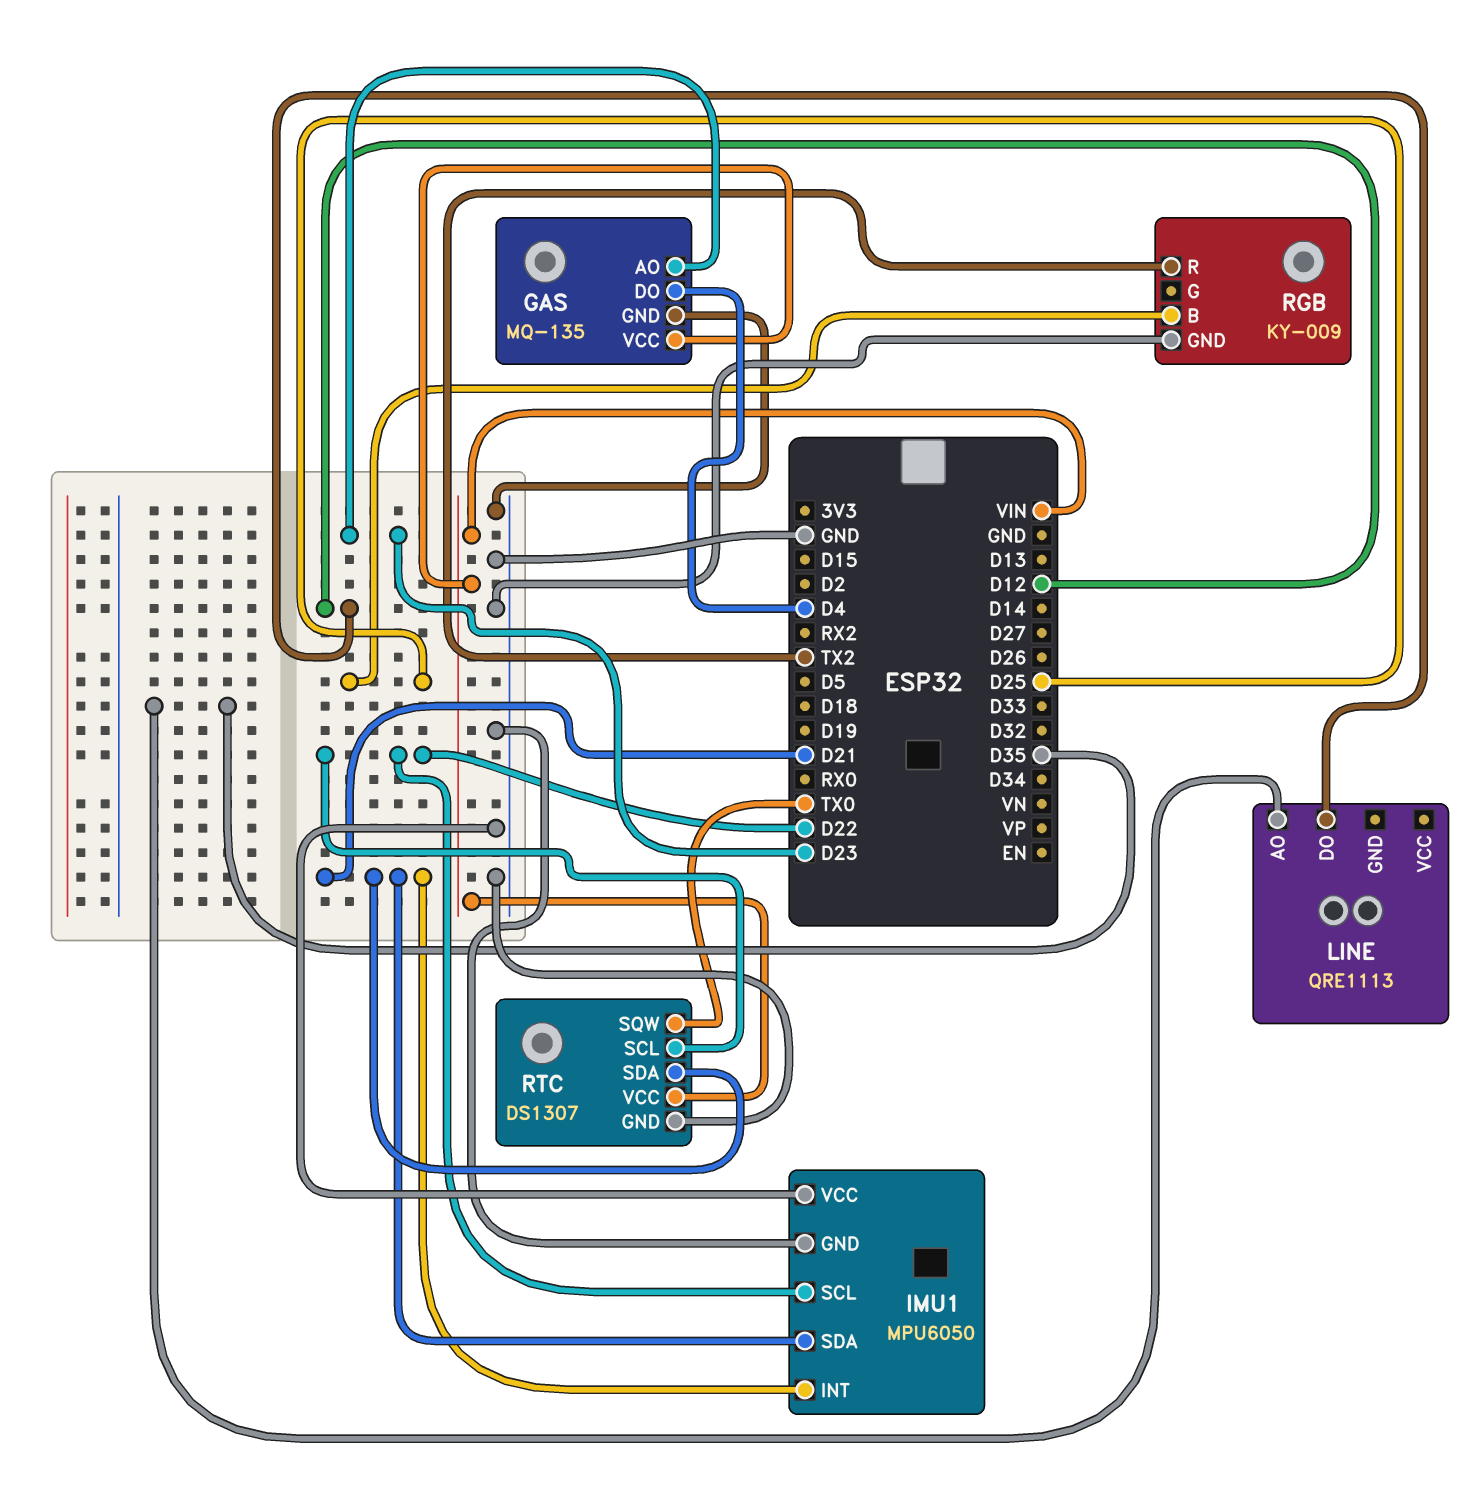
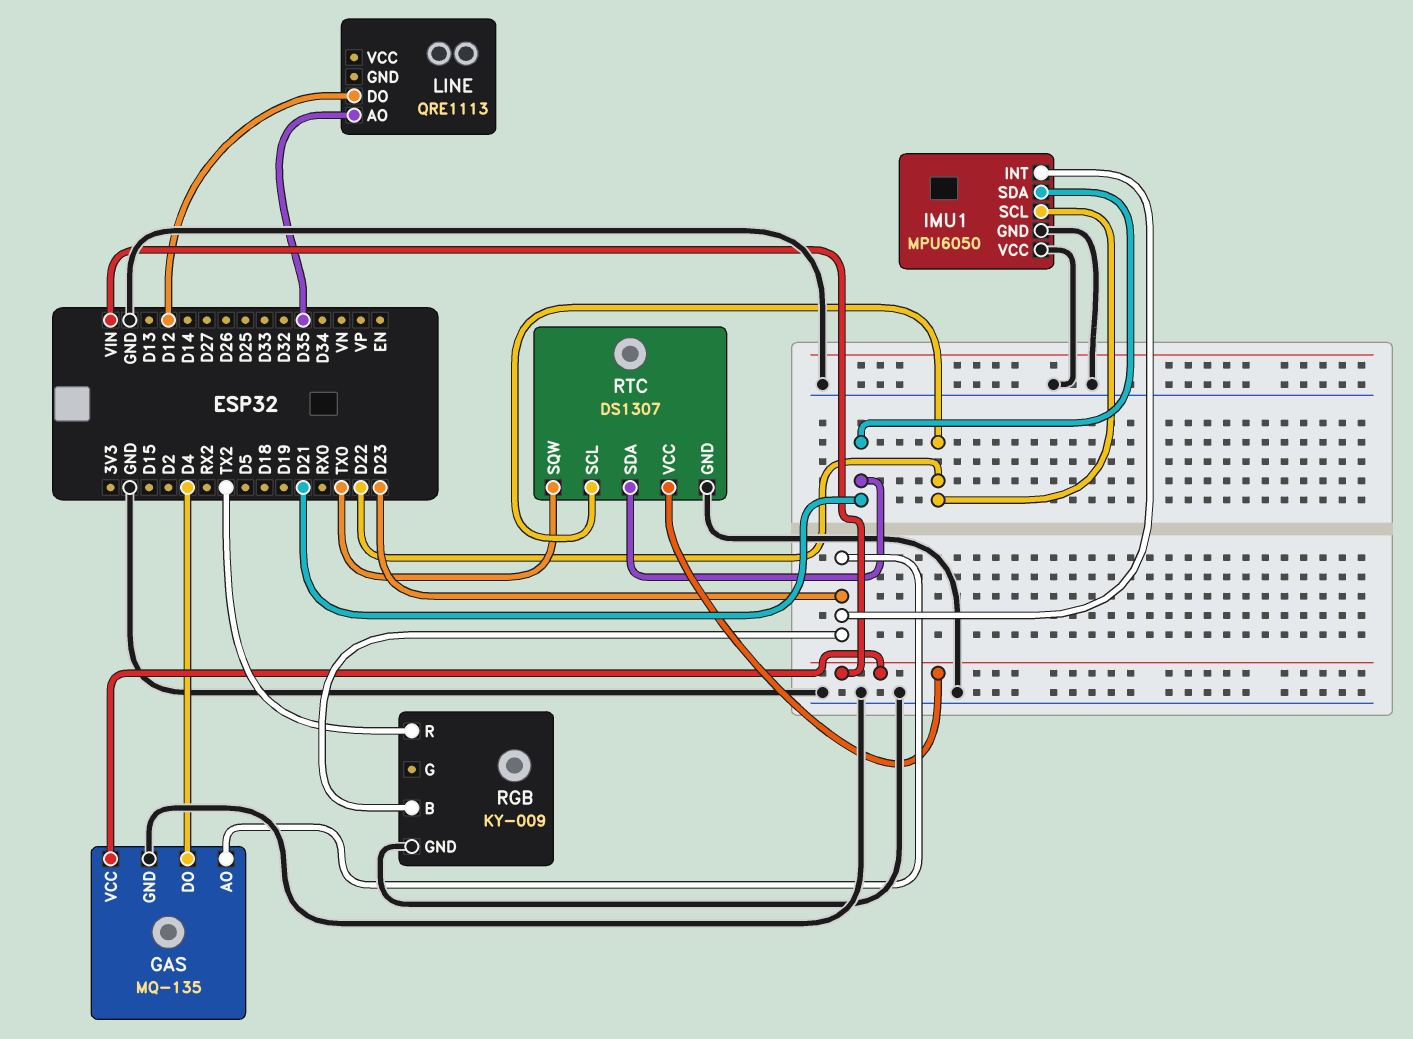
IMU1 pin INT: D21 -> D23
RGB pin B: D25 -> D23

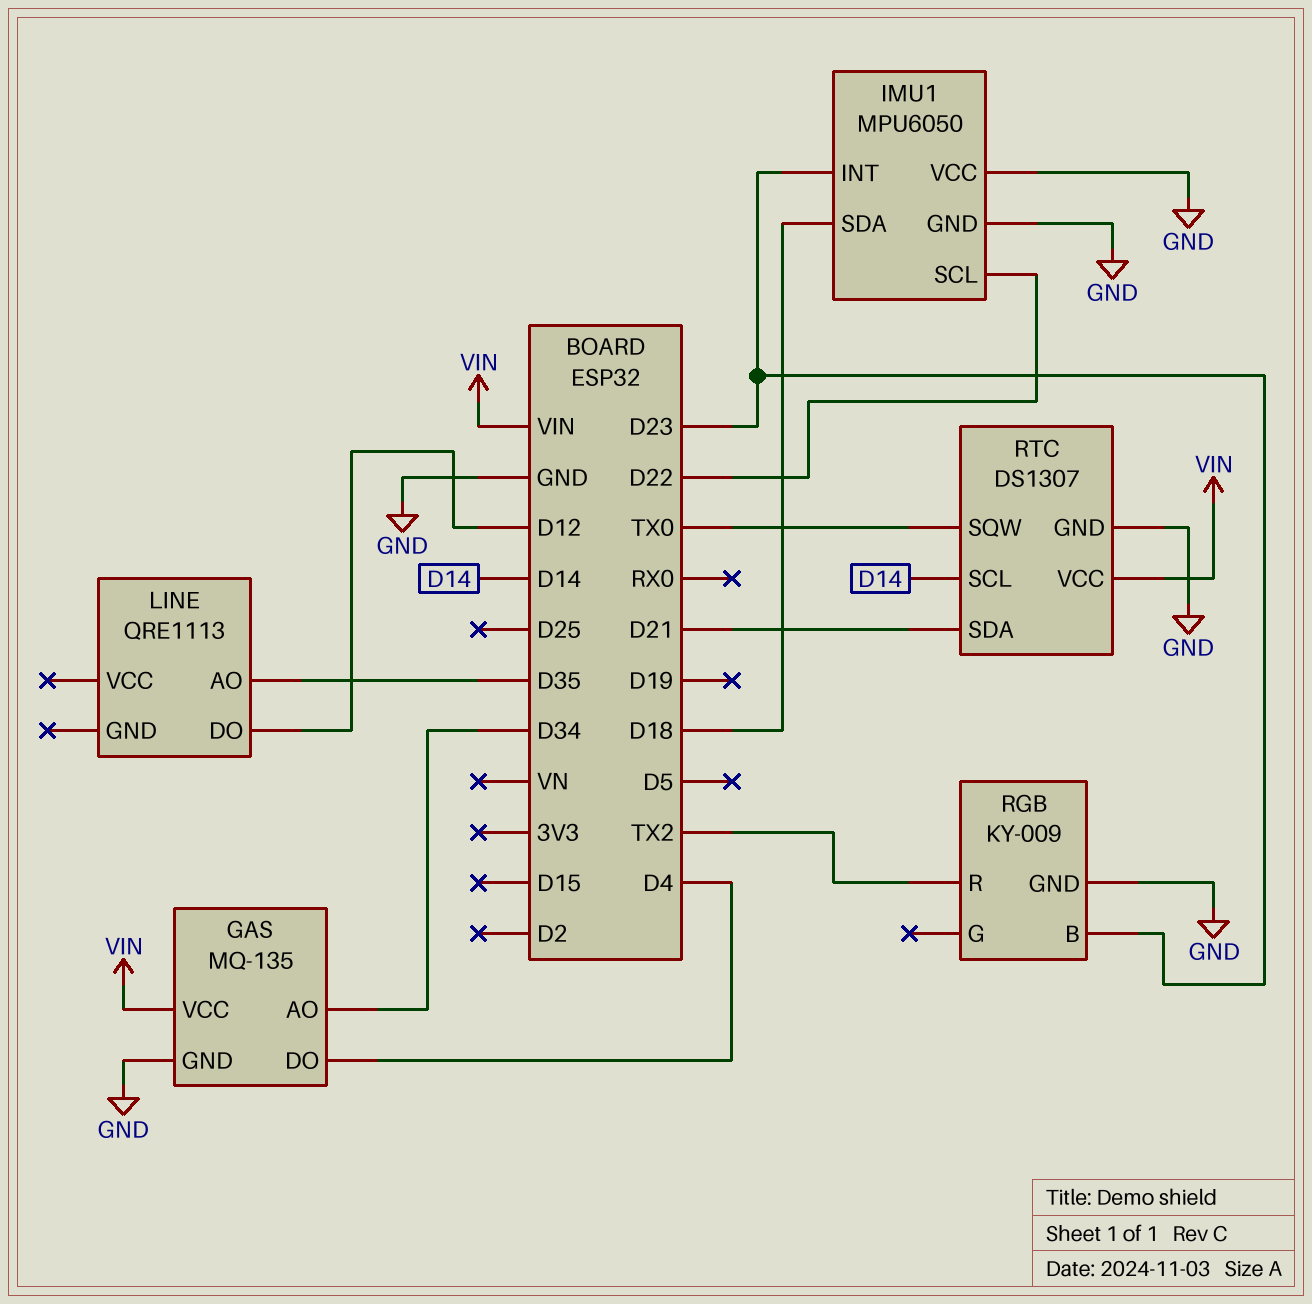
GAS pin AO: D23 -> D34
IMU1 pin SDA: D21 -> D18
RTC pin SCL: D22 -> D14

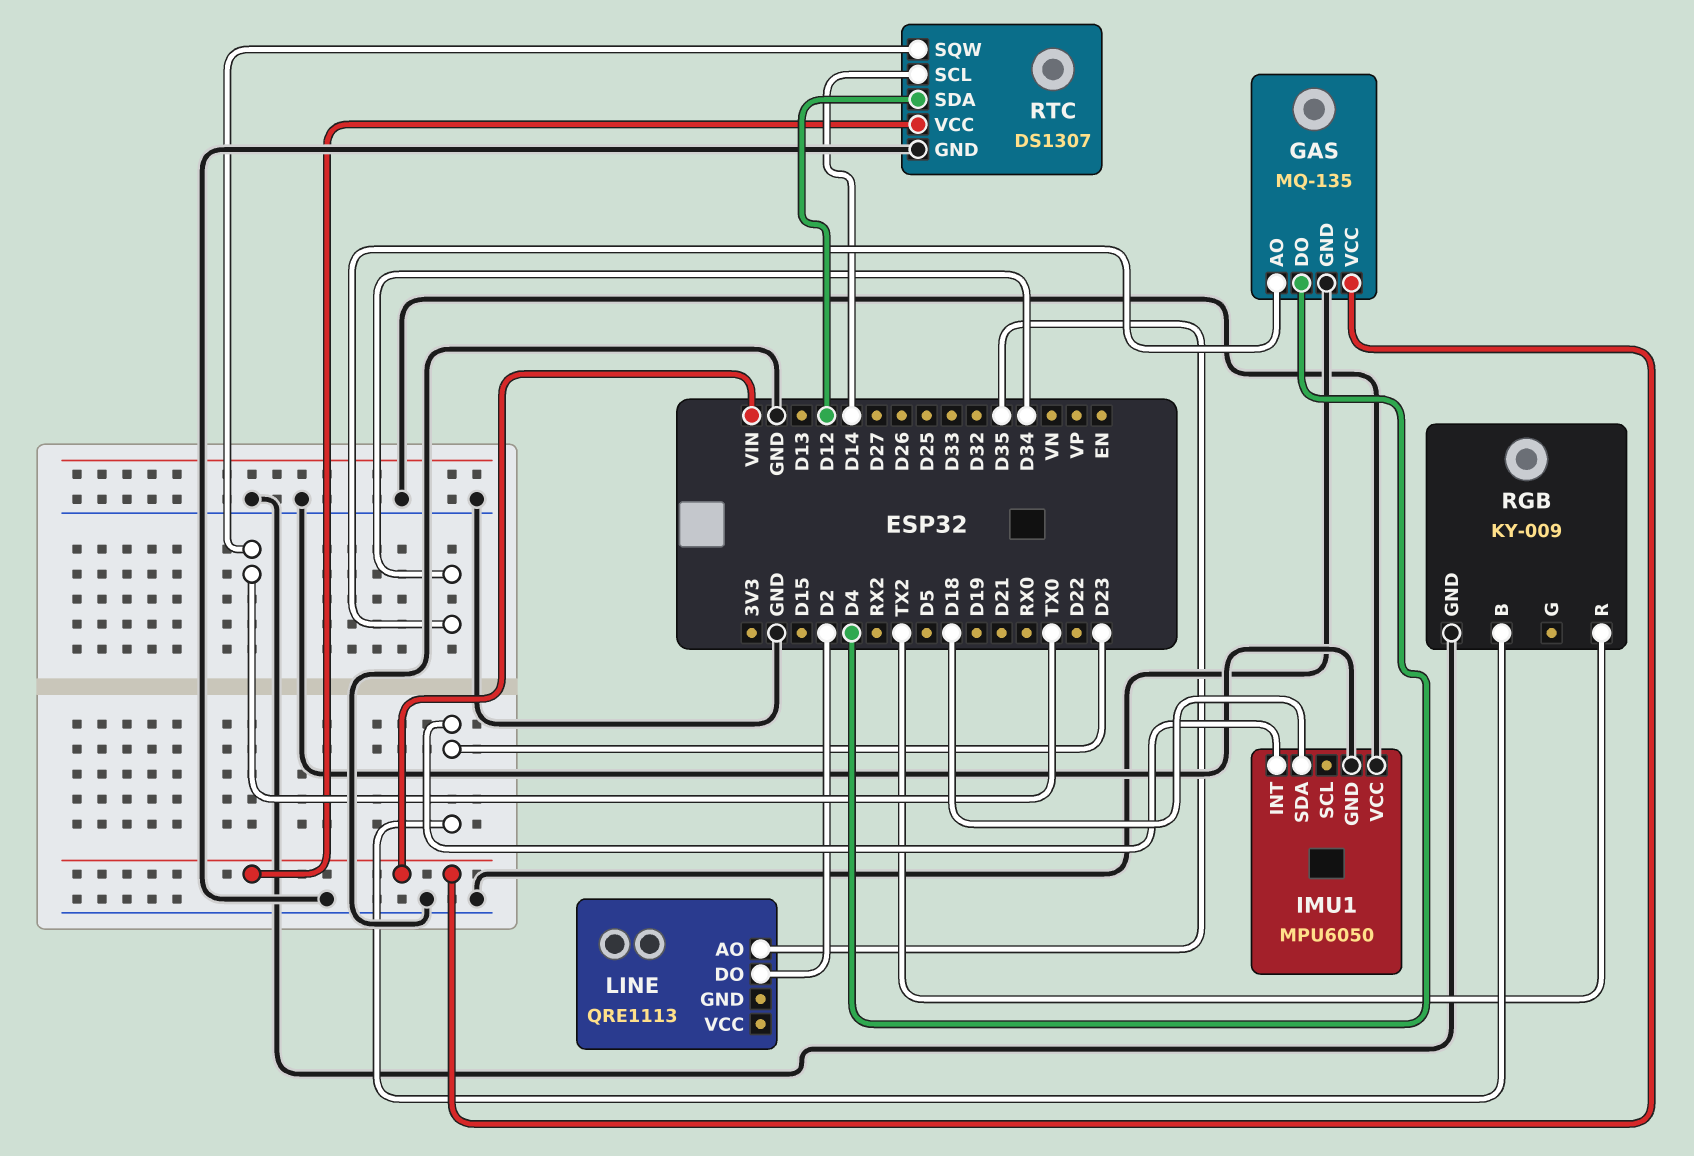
IMU1 pin SCL: D22 -> none
LINE pin DO: D12 -> D2
RTC pin SDA: D21 -> D12

